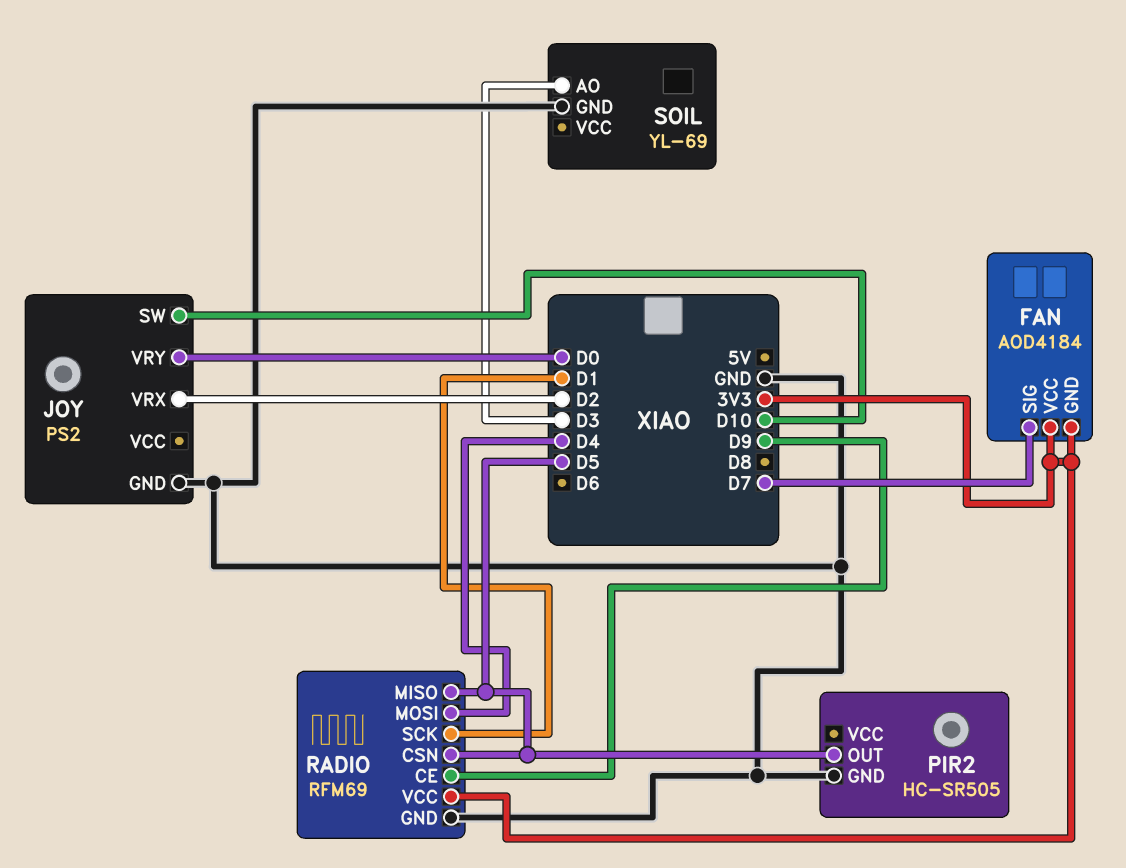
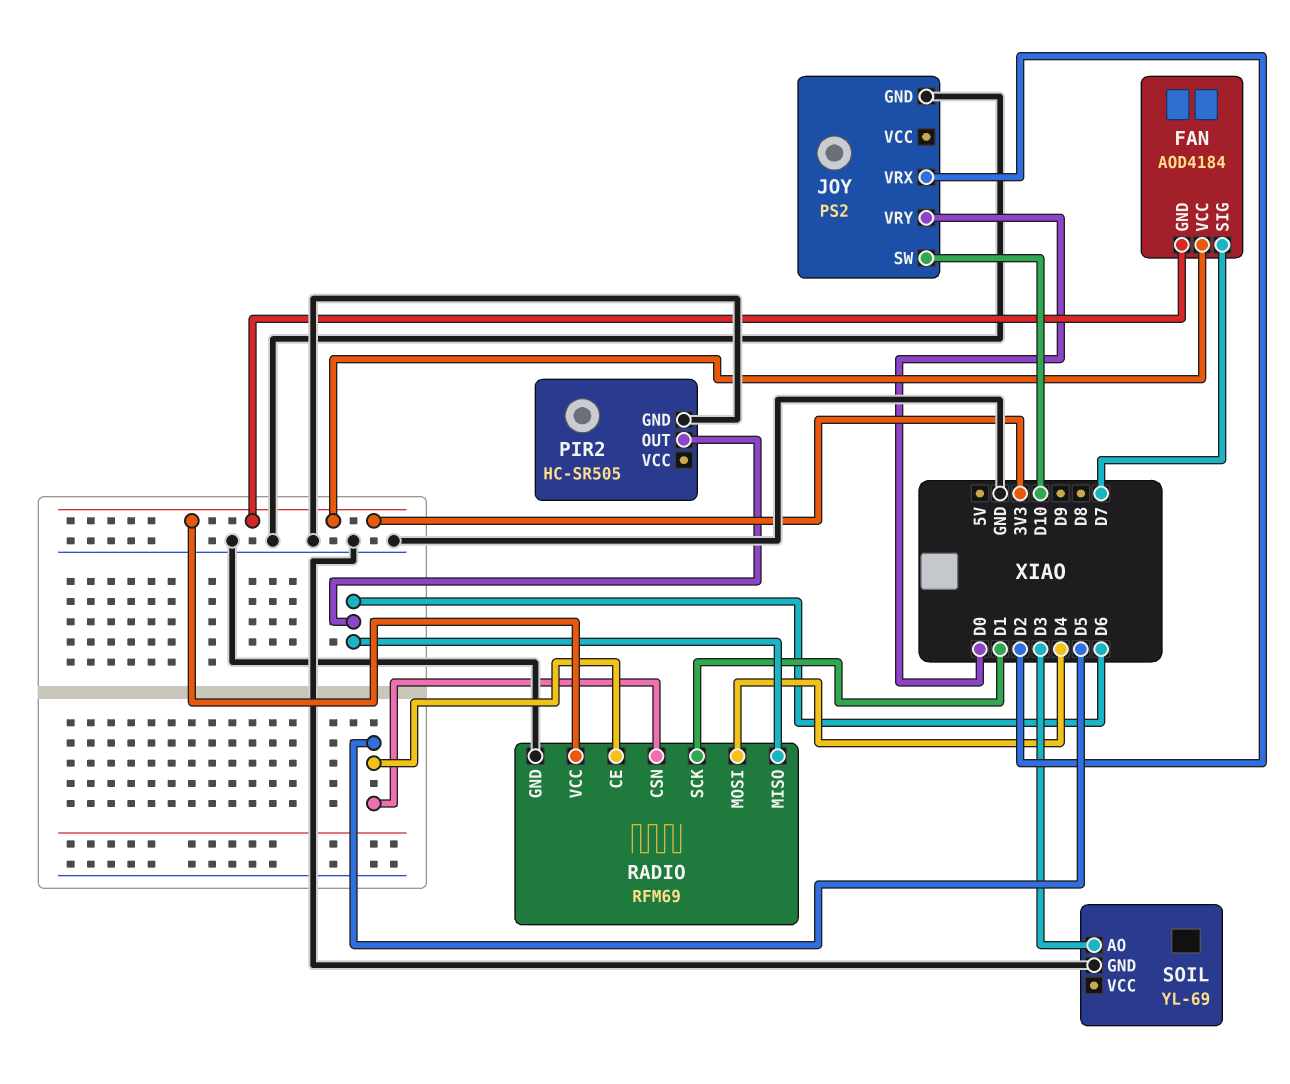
PIR2 pin OUT: D5 -> D6
RADIO pin CE: D9 -> D5
RADIO pin MISO: D5 -> D6

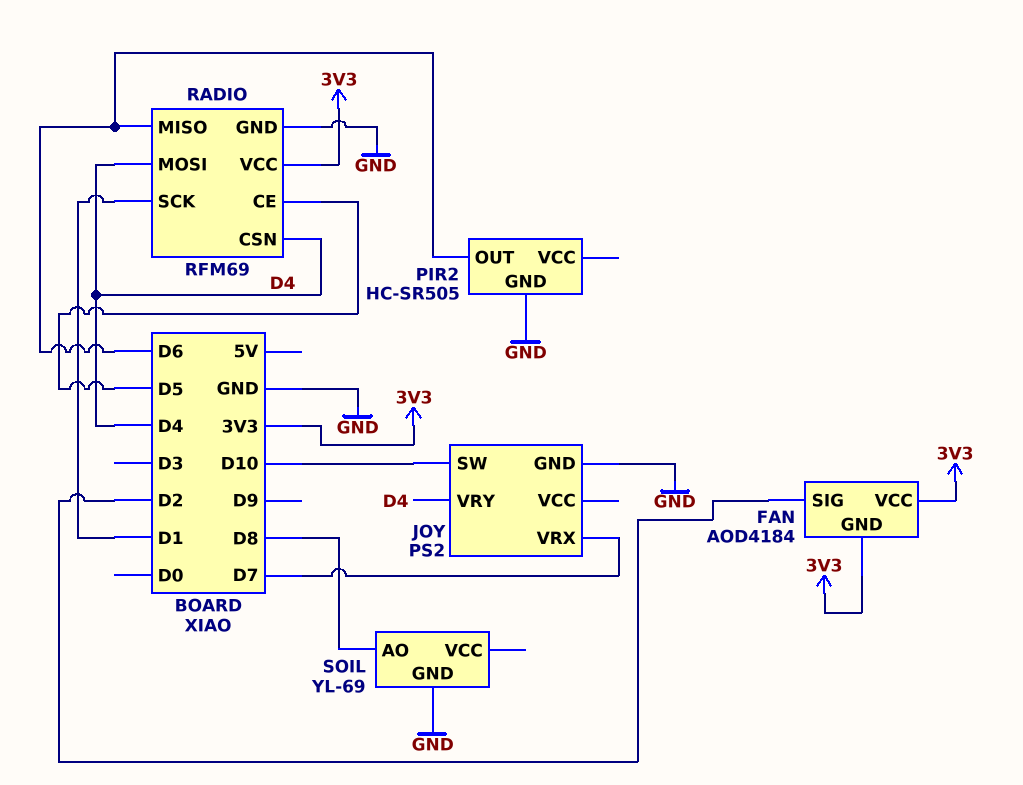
FAN pin SIG: D7 -> D2
JOY pin VRX: D2 -> D7
JOY pin VRY: D0 -> D4
RADIO pin CSN: D5 -> D4
SOIL pin AO: D3 -> D8

